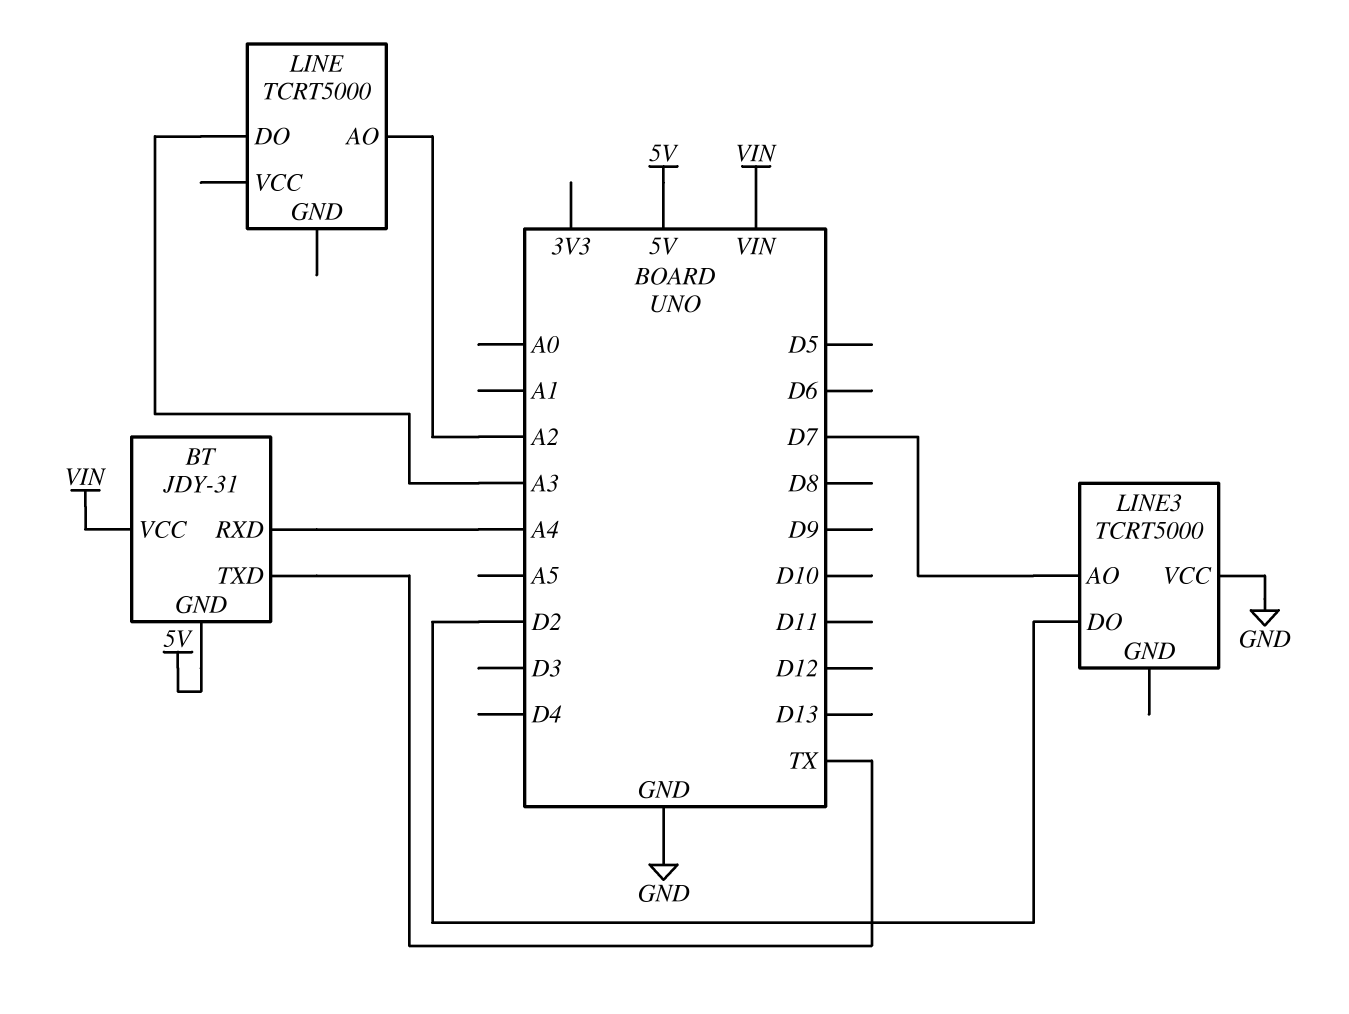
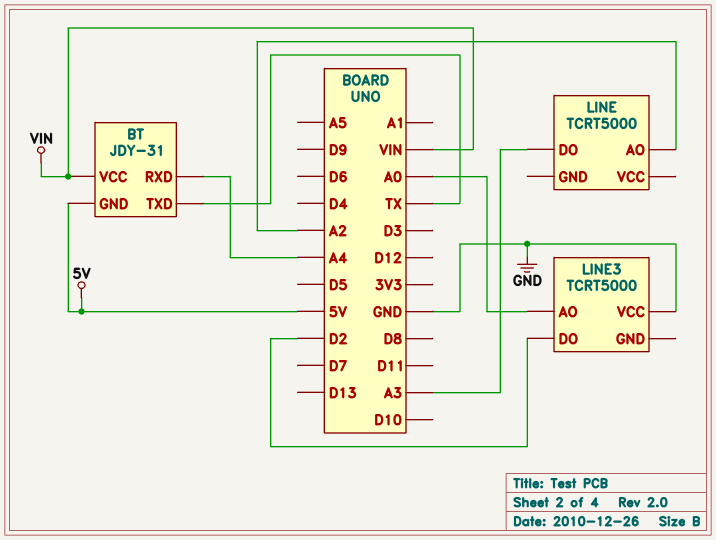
LINE3 pin AO: D7 -> A0

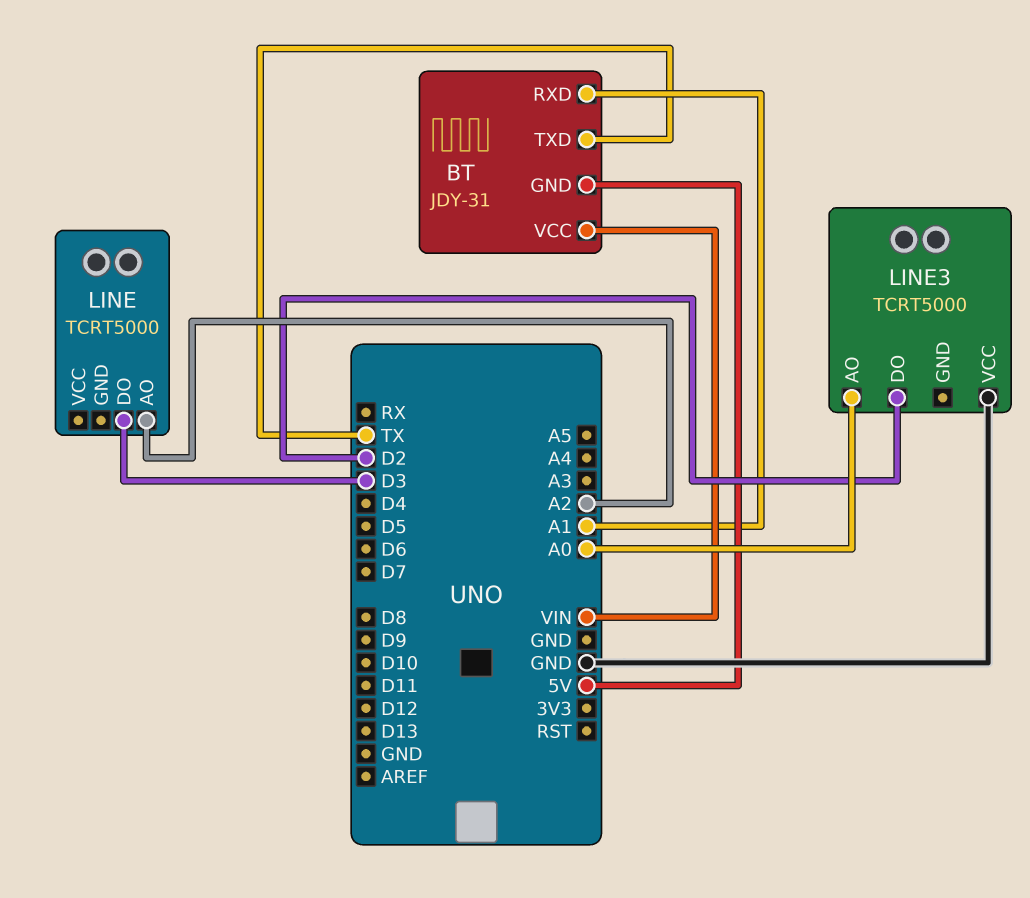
BT pin RXD: A4 -> A1
LINE pin DO: A3 -> D3

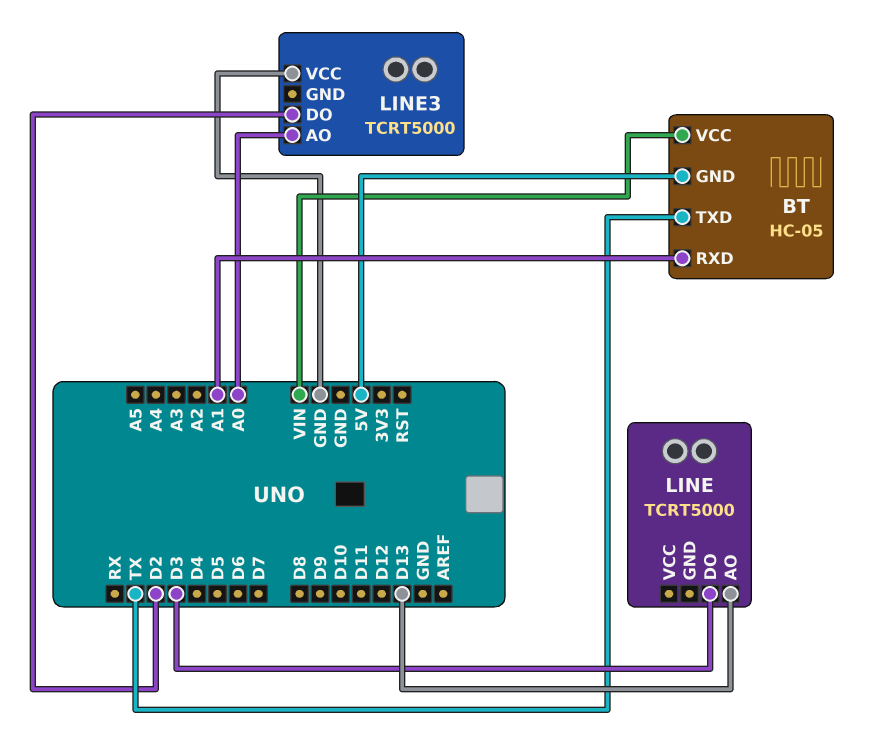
BT: JDY-31 -> HC-05
LINE pin AO: A2 -> D13

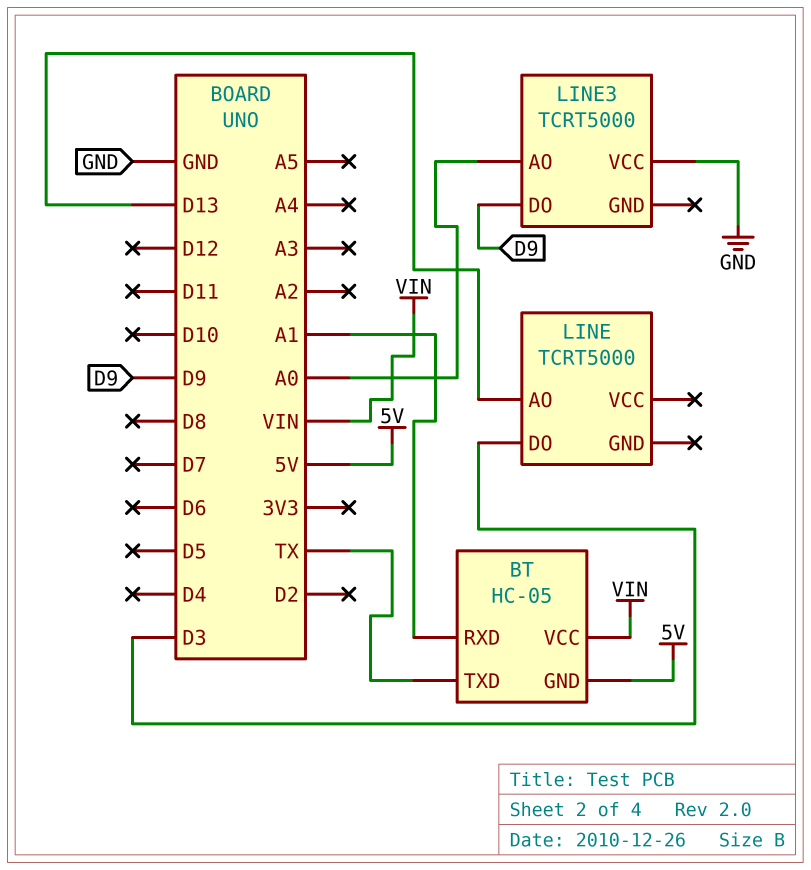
LINE3 pin DO: D2 -> D9

